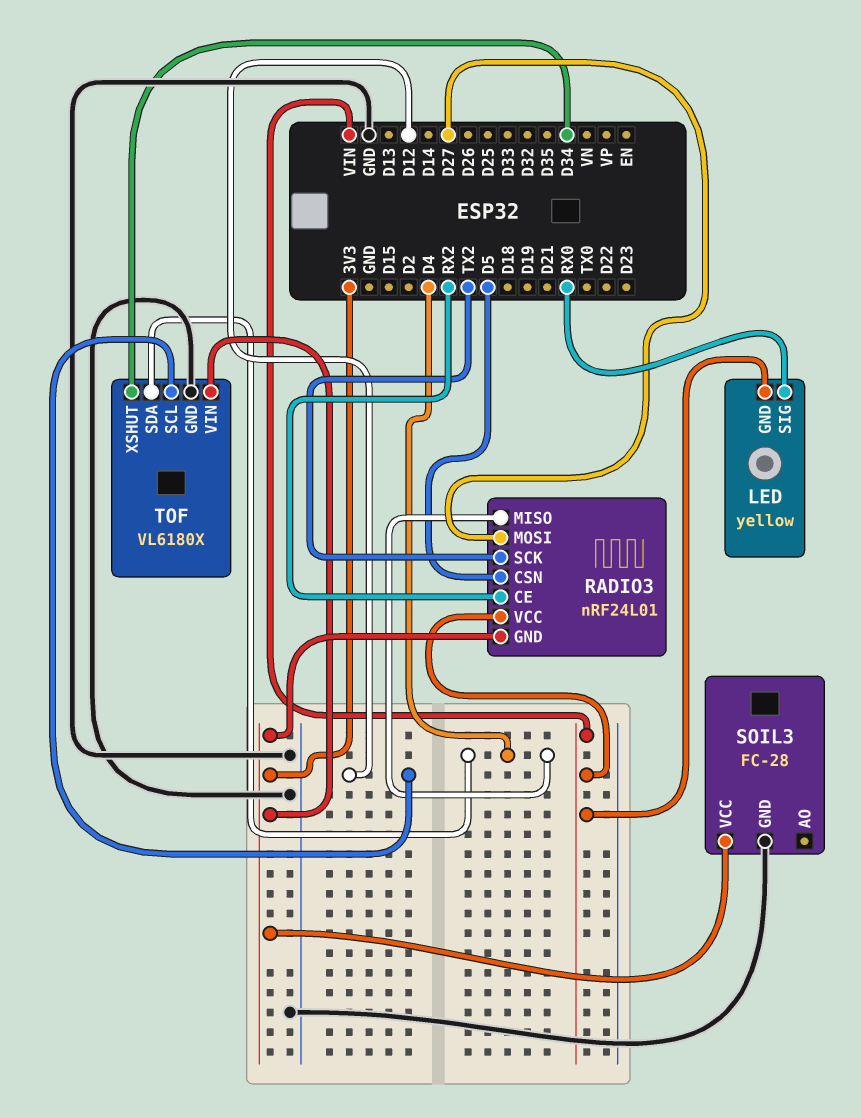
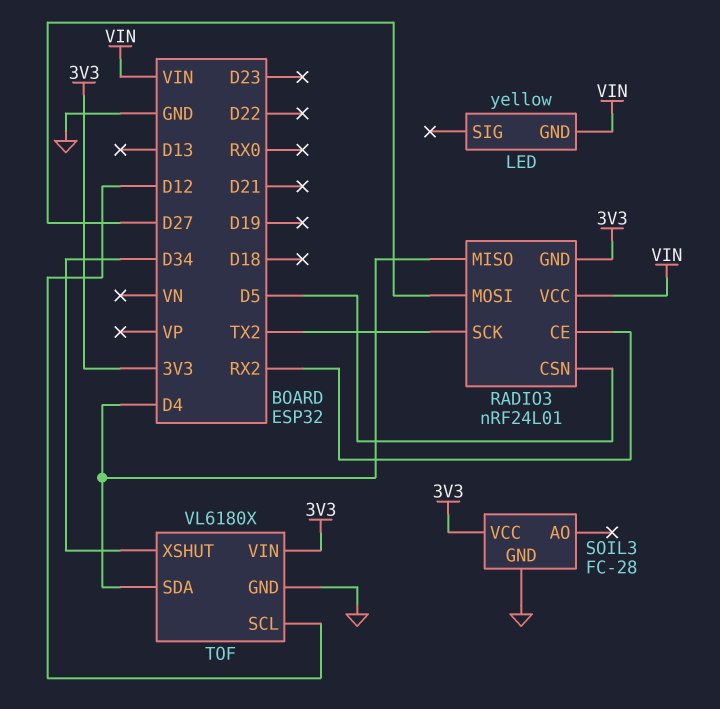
LED pin SIG: RX0 -> none

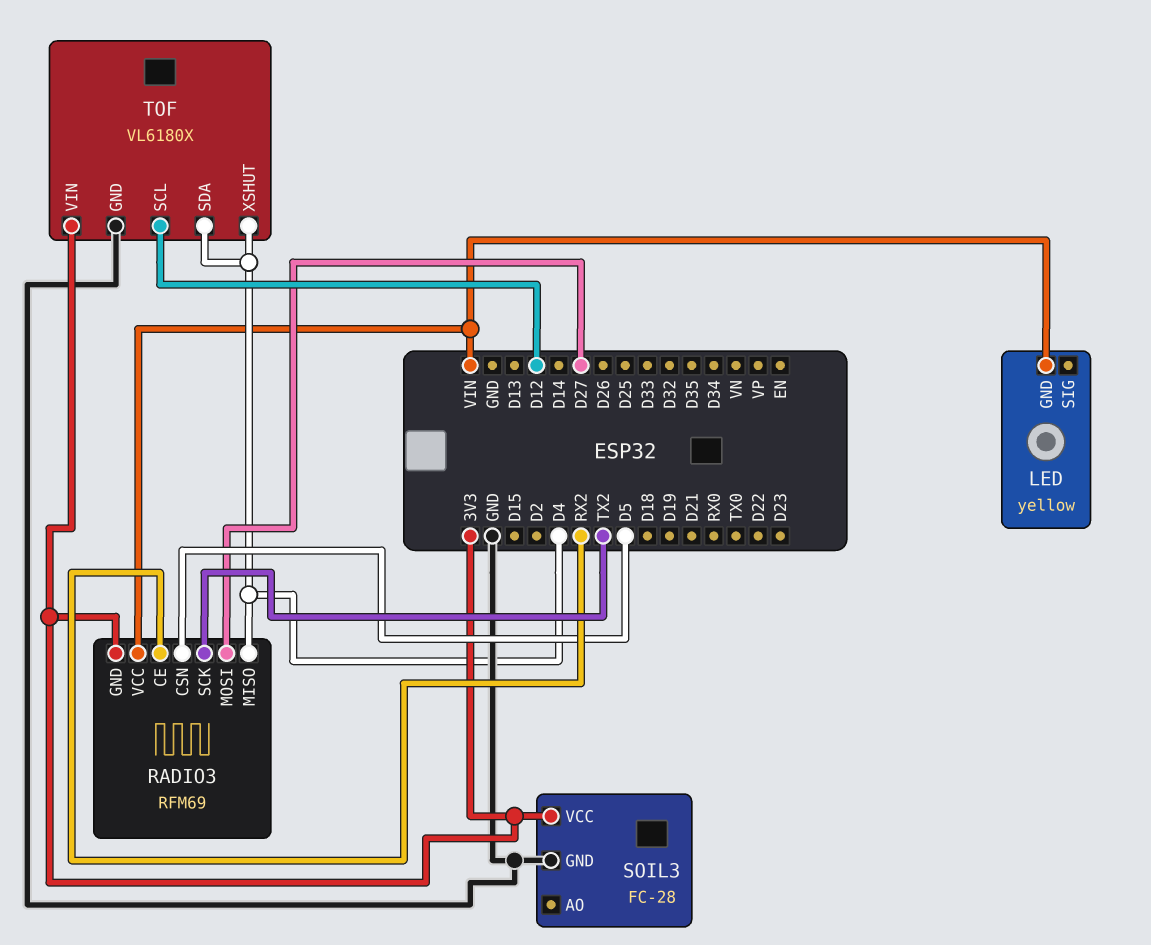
RADIO3: nRF24L01 -> RFM69
TOF pin XSHUT: D34 -> D4

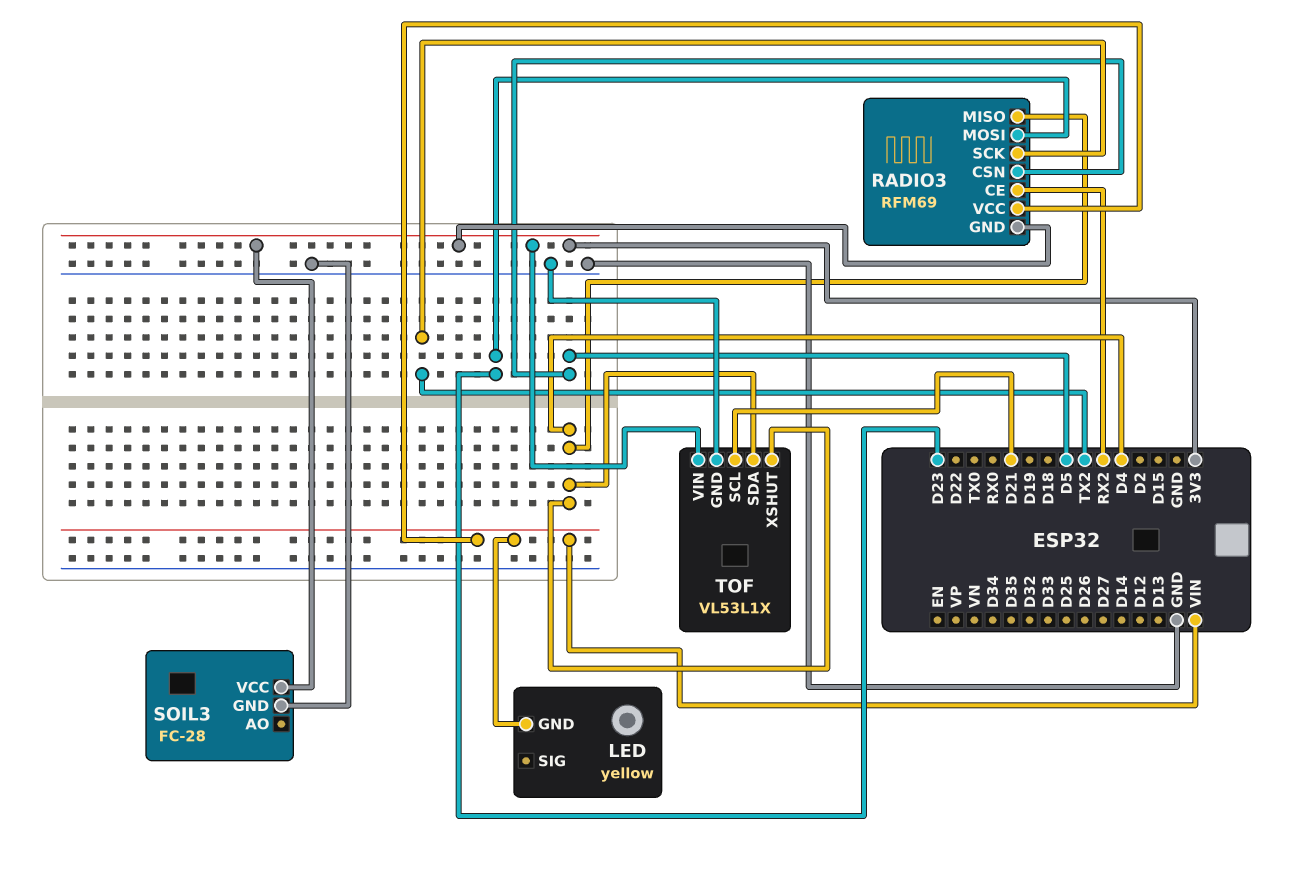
RADIO3 pin MOSI: D27 -> D23
TOF: VL6180X -> VL53L1X
TOF pin SCL: D12 -> D21

